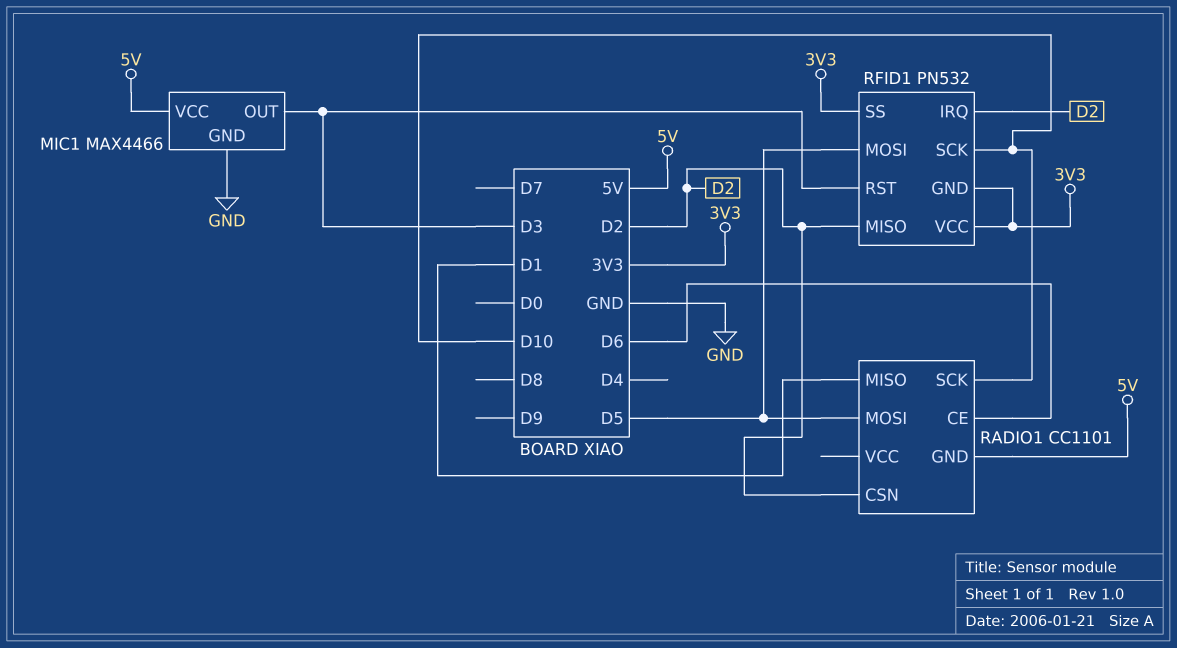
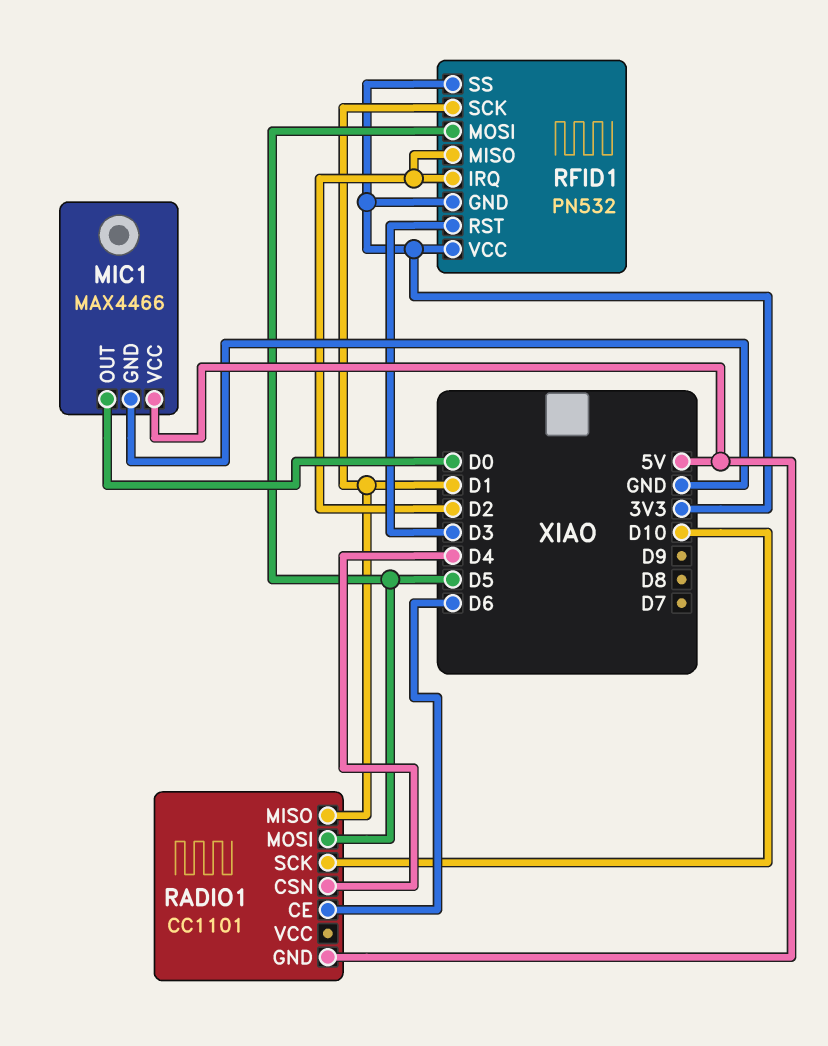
MIC1 pin OUT: D3 -> D0
RADIO1 pin CSN: D2 -> D4
RFID1 pin SCK: D10 -> D1

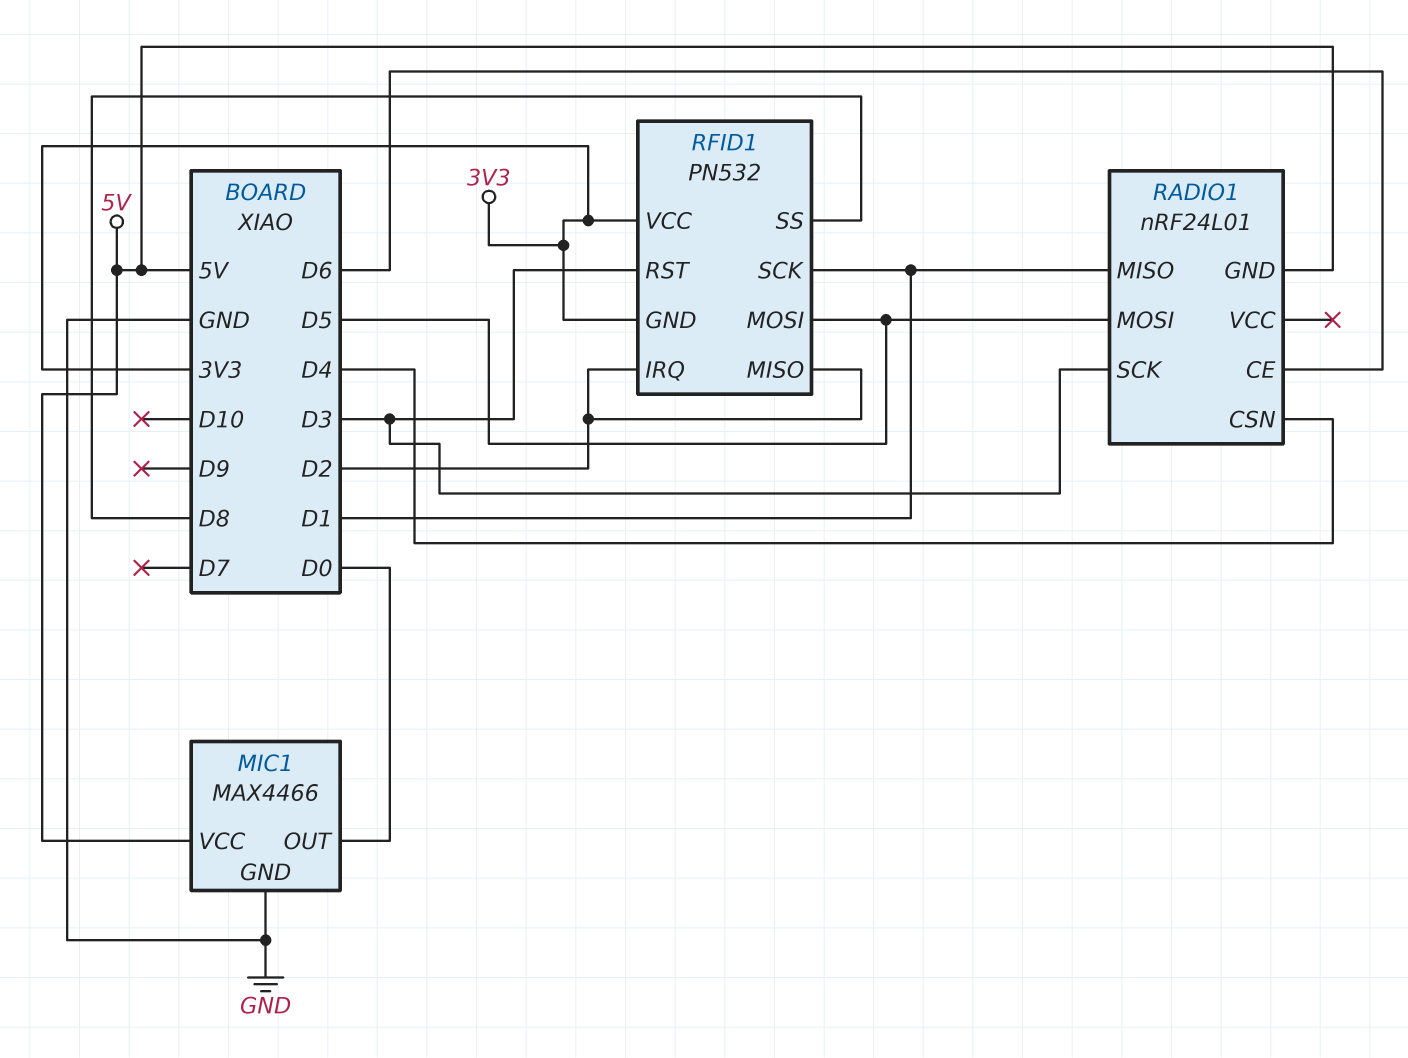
RADIO1: CC1101 -> nRF24L01
RADIO1 pin SCK: D10 -> D3
RFID1 pin SS: 3V3 -> D8

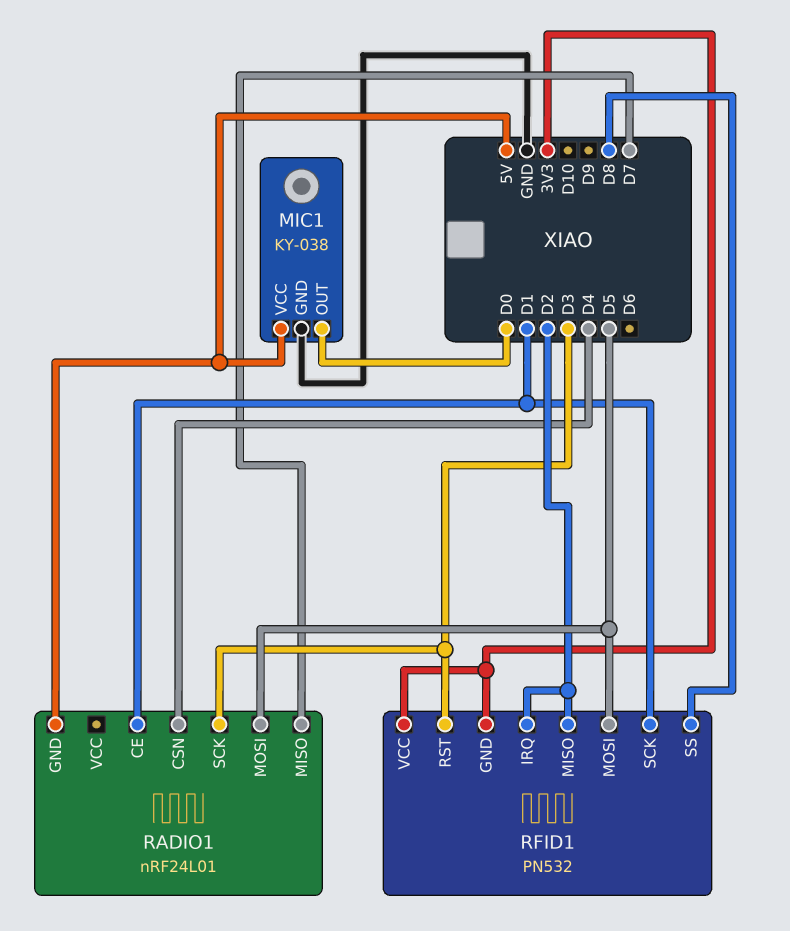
MIC1: MAX4466 -> KY-038
RADIO1 pin CE: D6 -> D1
RADIO1 pin MISO: D1 -> D7

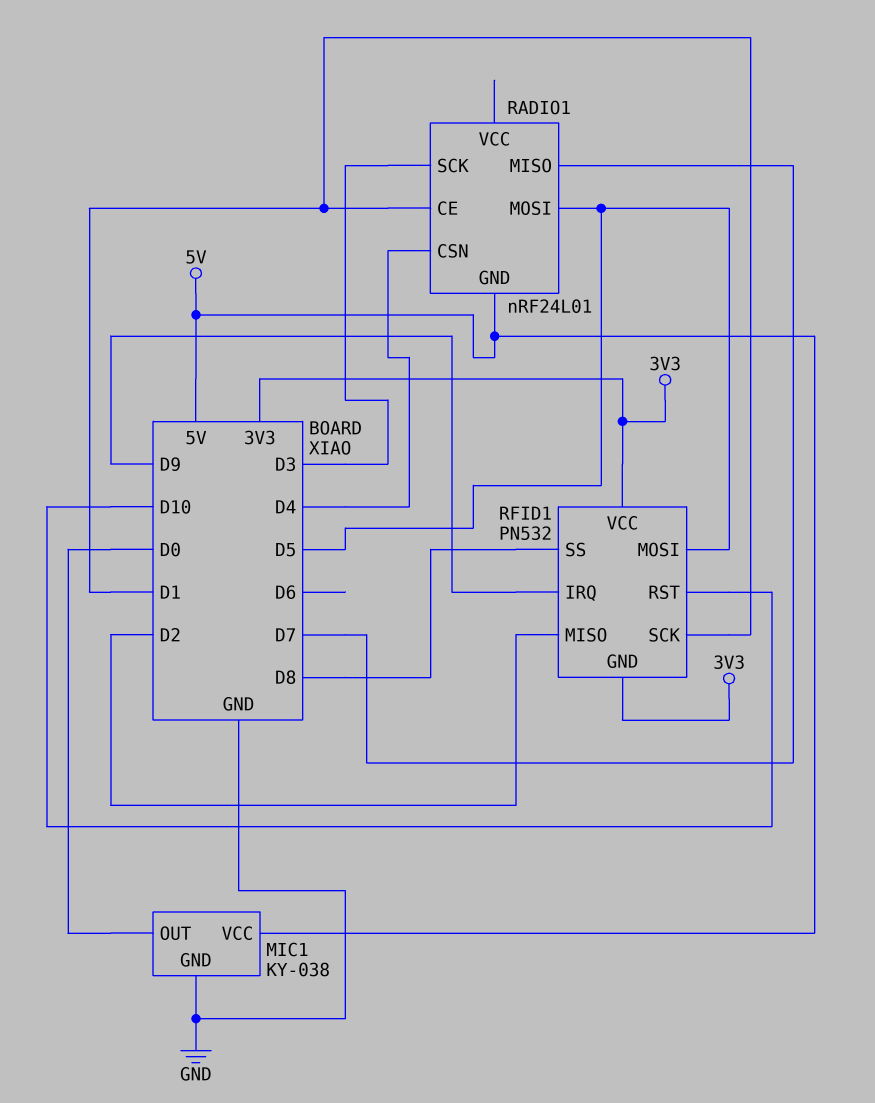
RFID1 pin IRQ: D2 -> D9
RFID1 pin RST: D3 -> D10

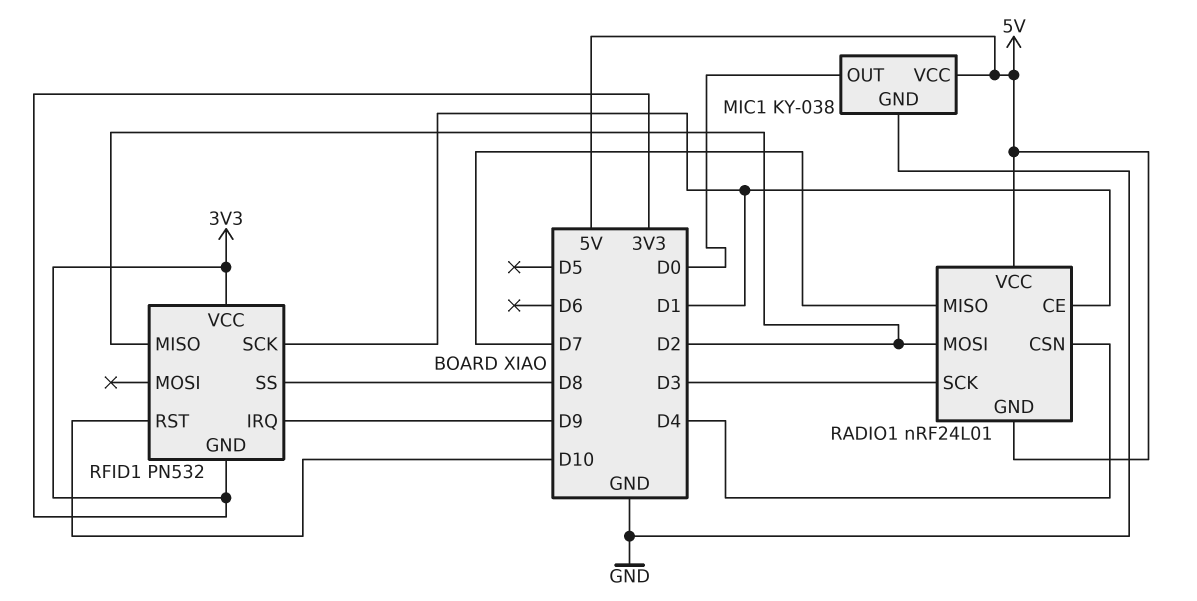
RADIO1 pin MOSI: D5 -> D2
RADIO1 pin VCC: none -> 5V
RFID1 pin MOSI: D5 -> none

